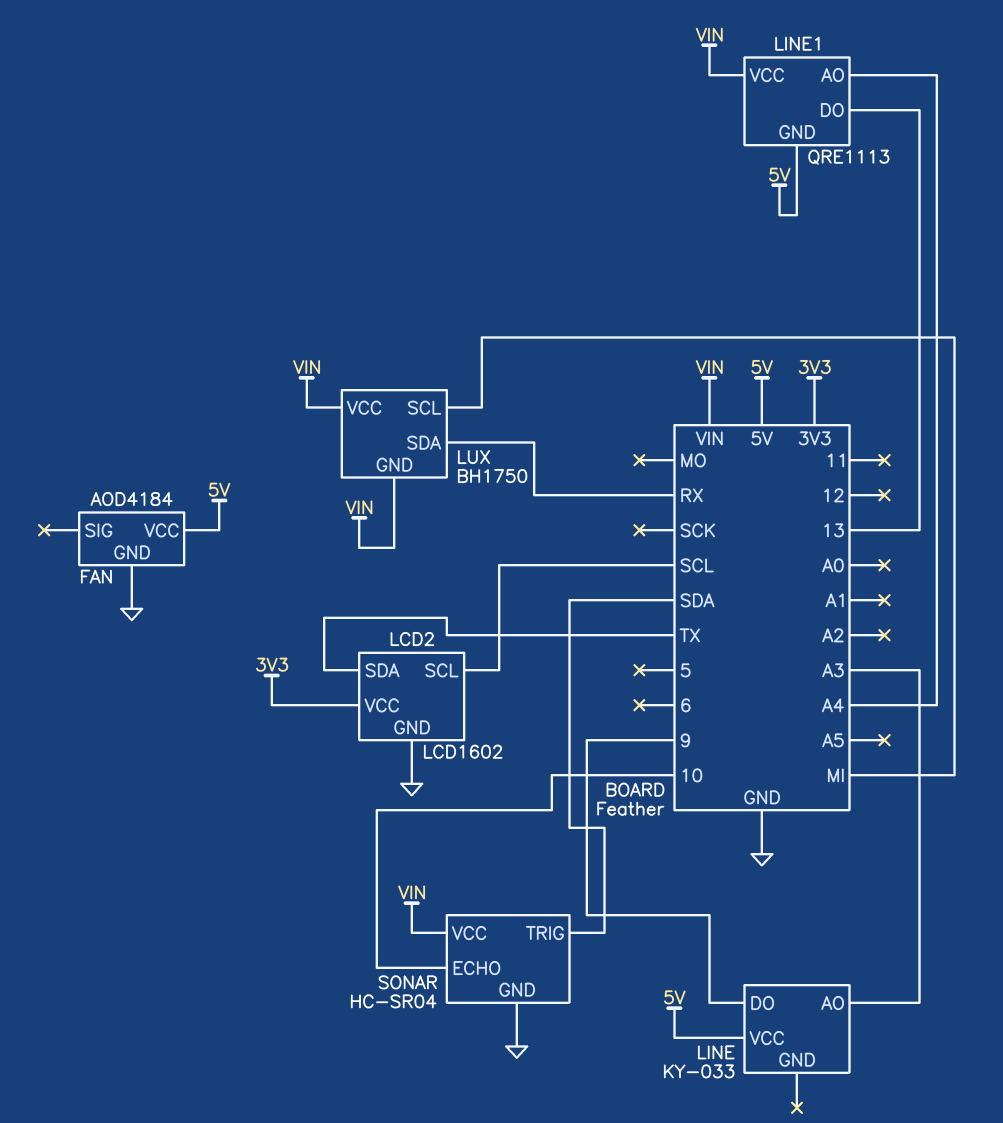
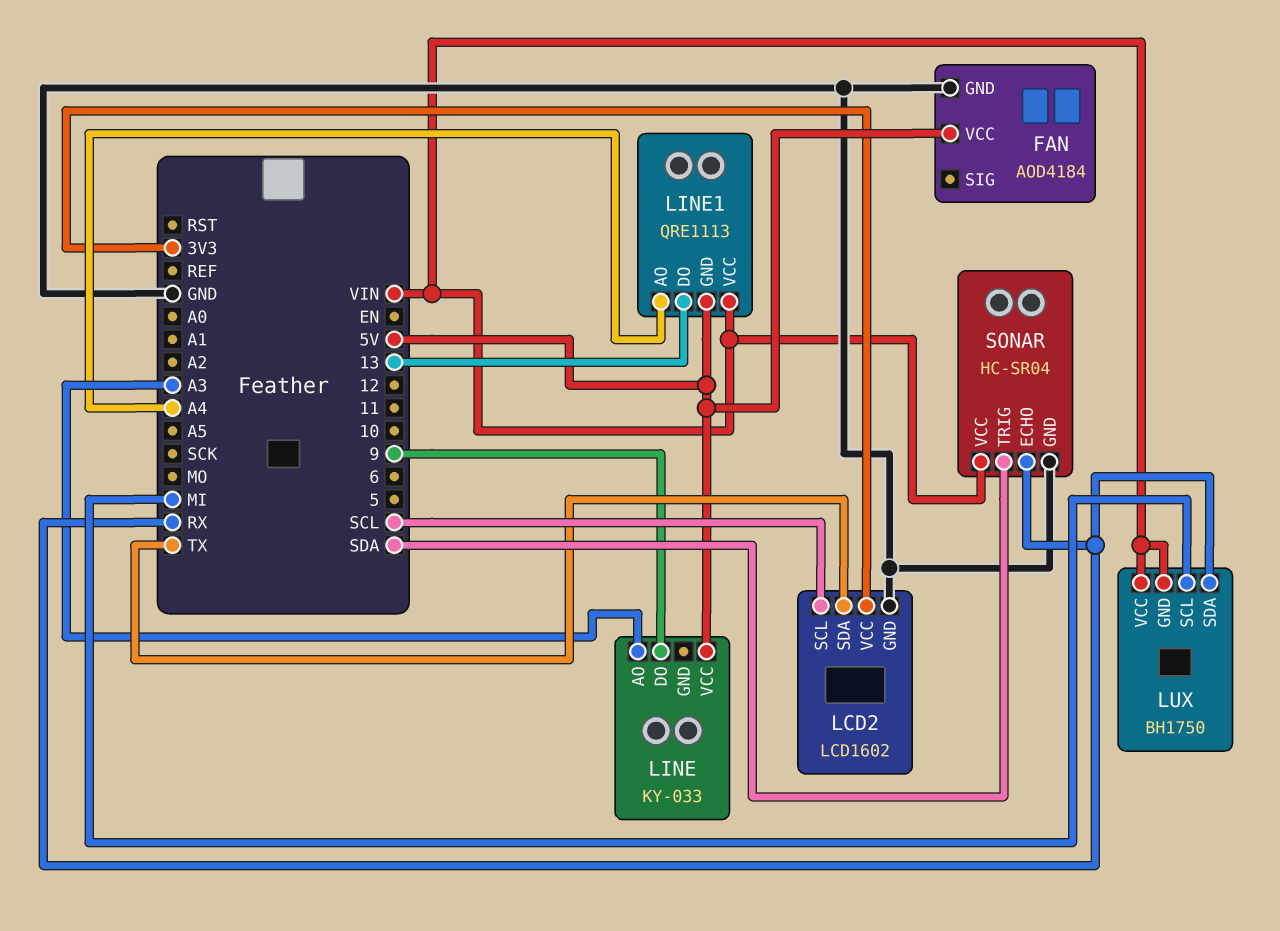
SONAR pin ECHO: 10 -> RX

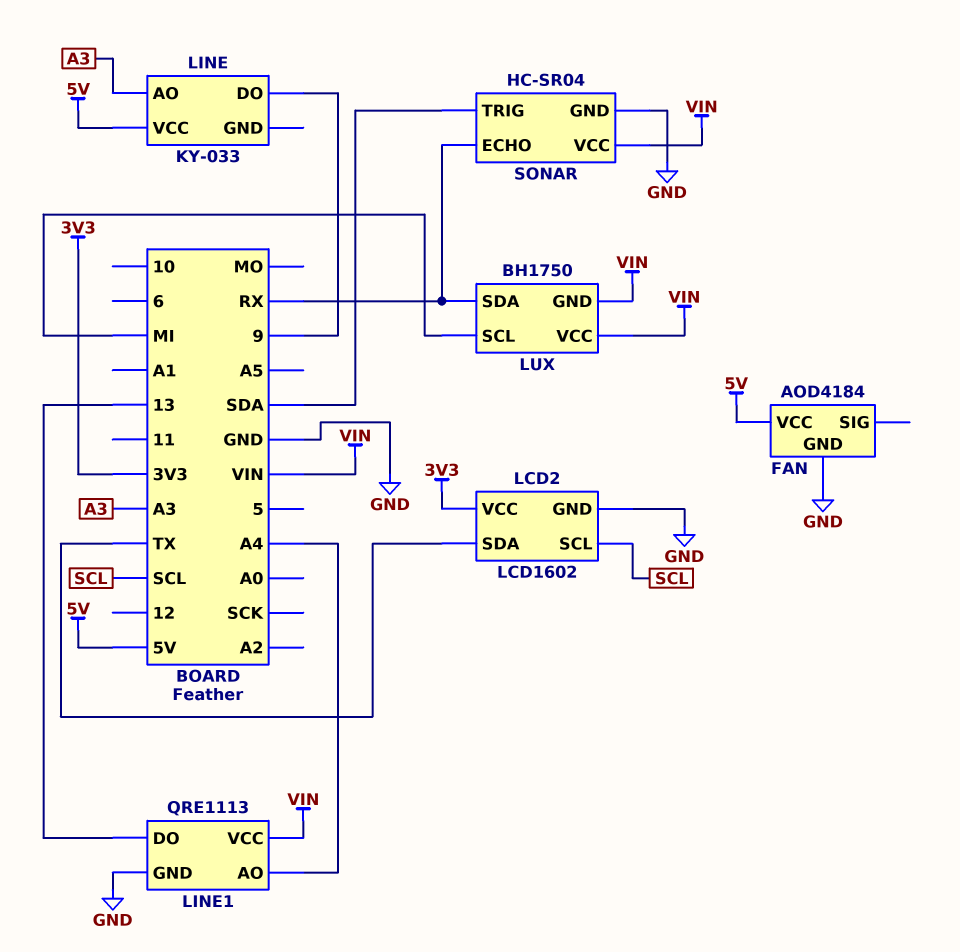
LINE1 pin GND: 5V -> GND

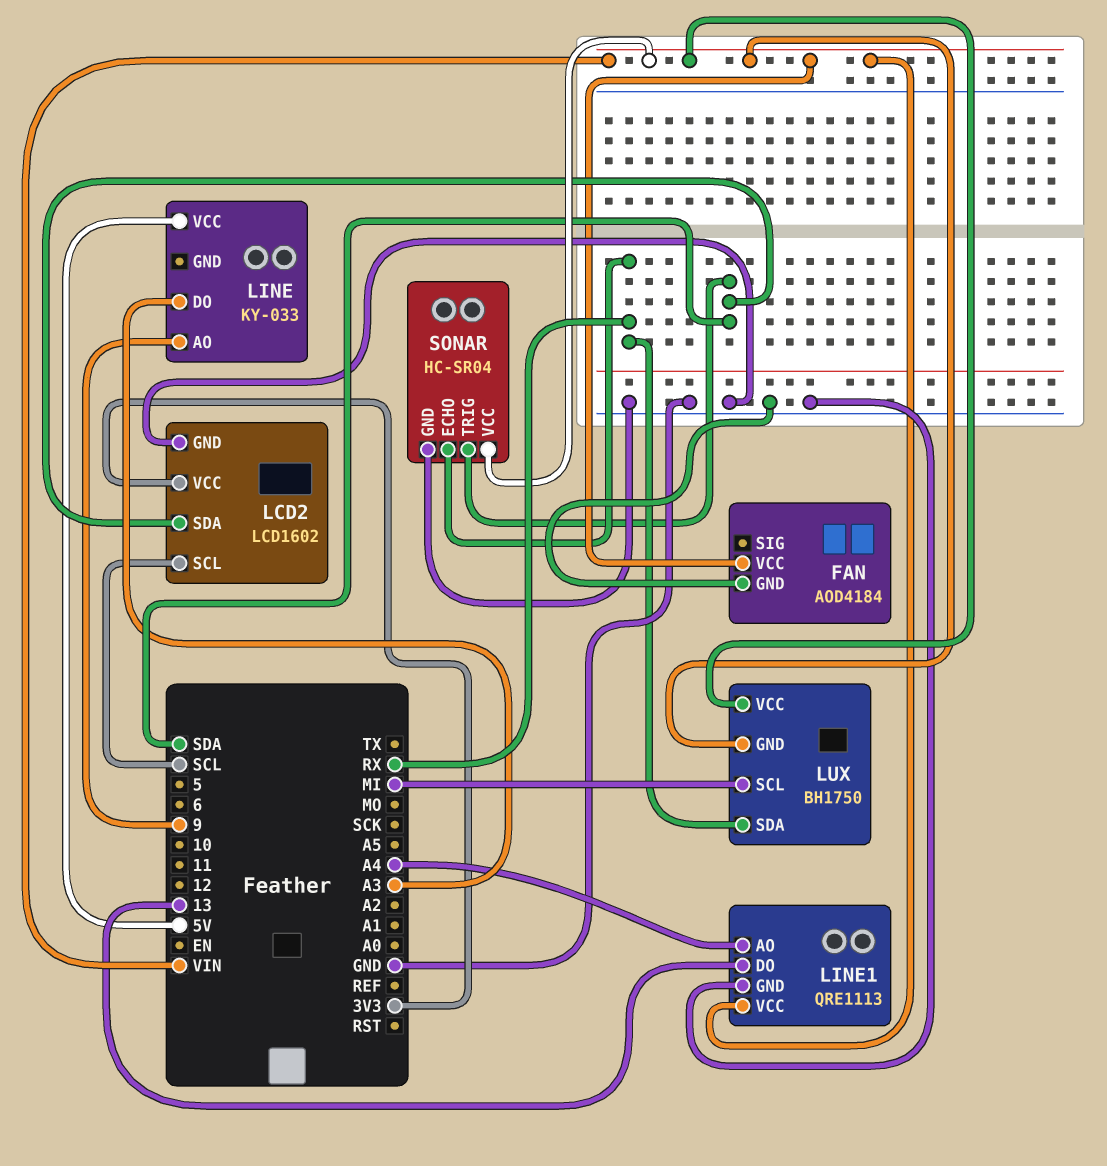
FAN pin VCC: 5V -> VIN
LCD2 pin SDA: TX -> SDA
LINE pin AO: A3 -> 9
LINE pin DO: 9 -> A3

